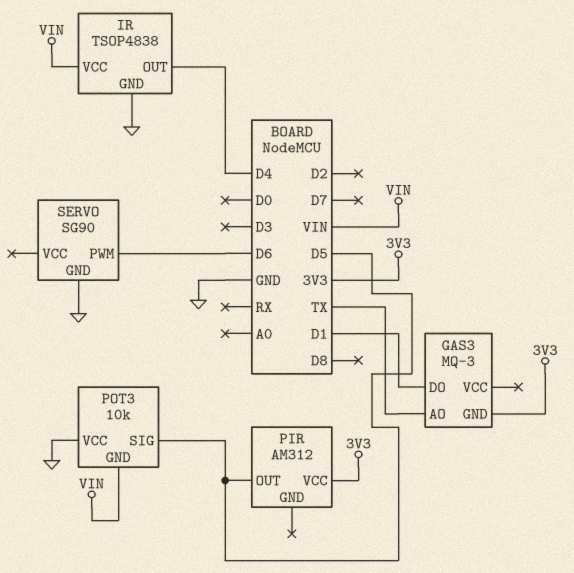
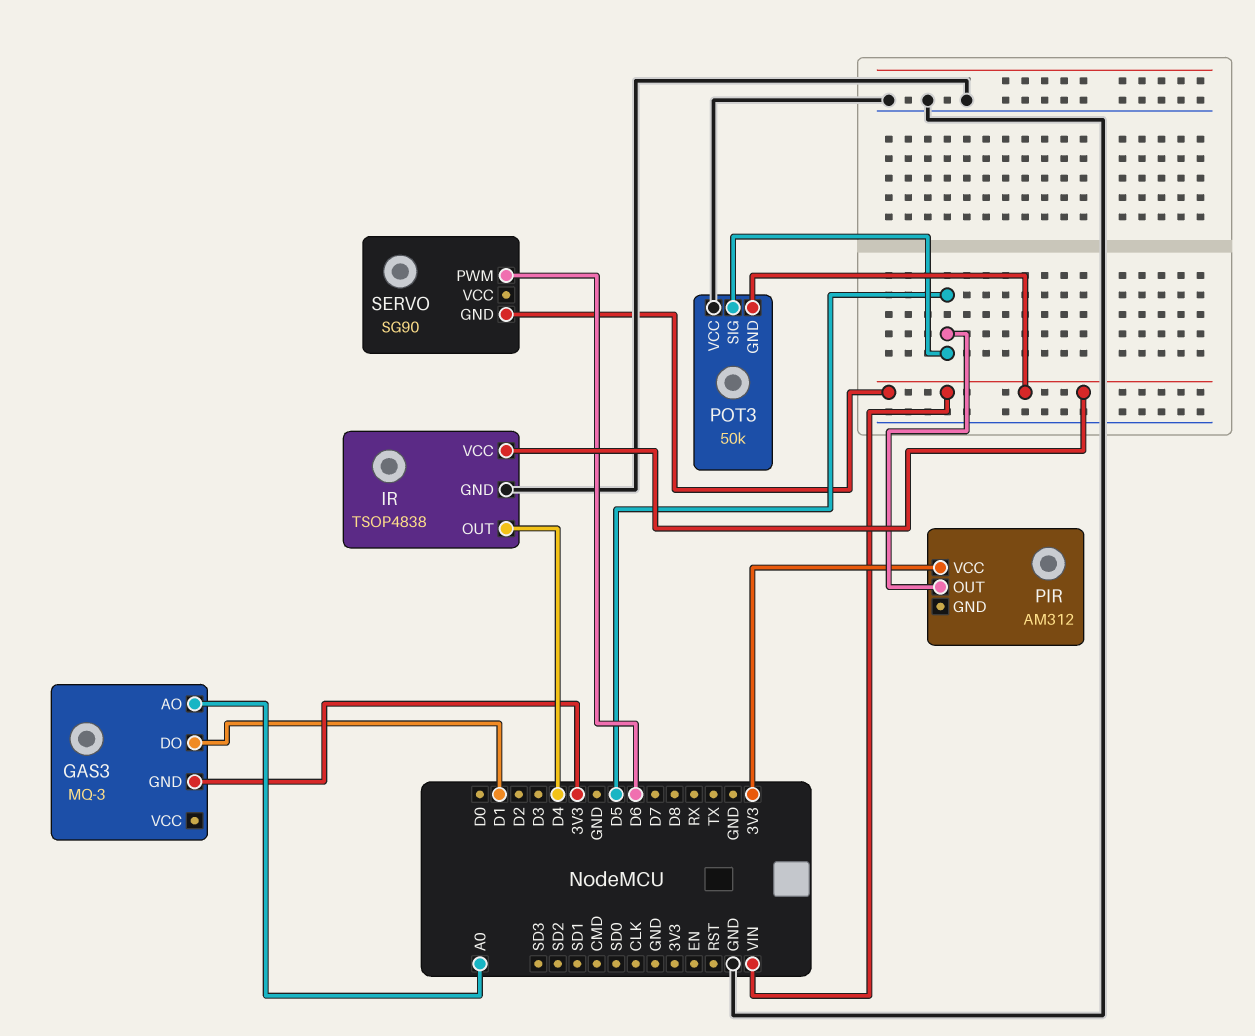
GAS3 pin AO: TX -> A0
POT3: 10k -> 50k
SERVO pin GND: GND -> VIN

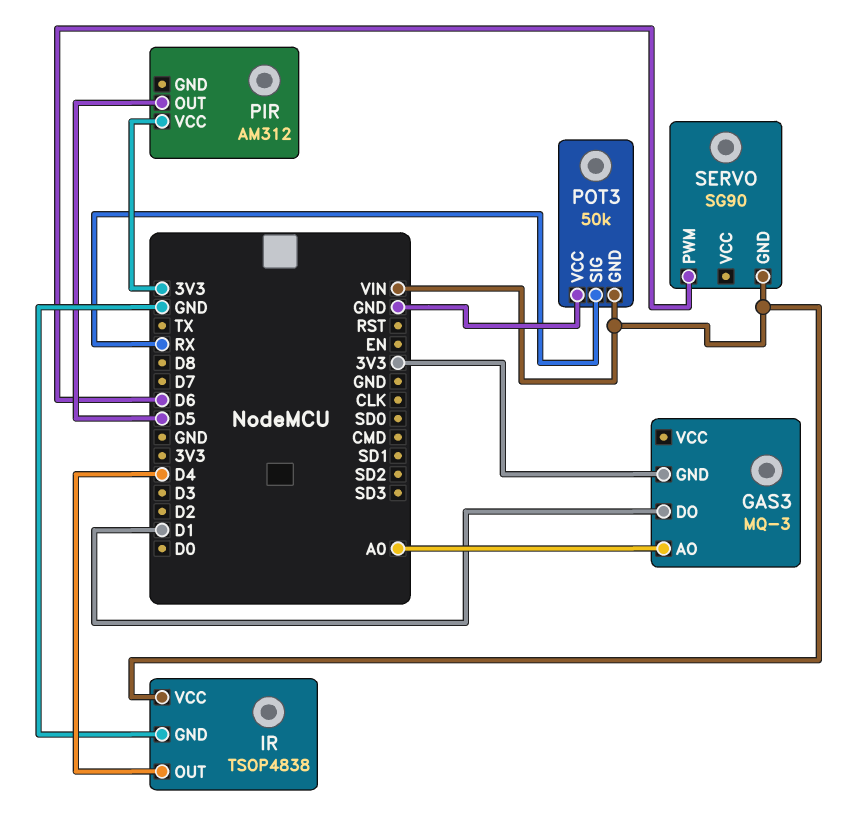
POT3 pin SIG: D5 -> RX

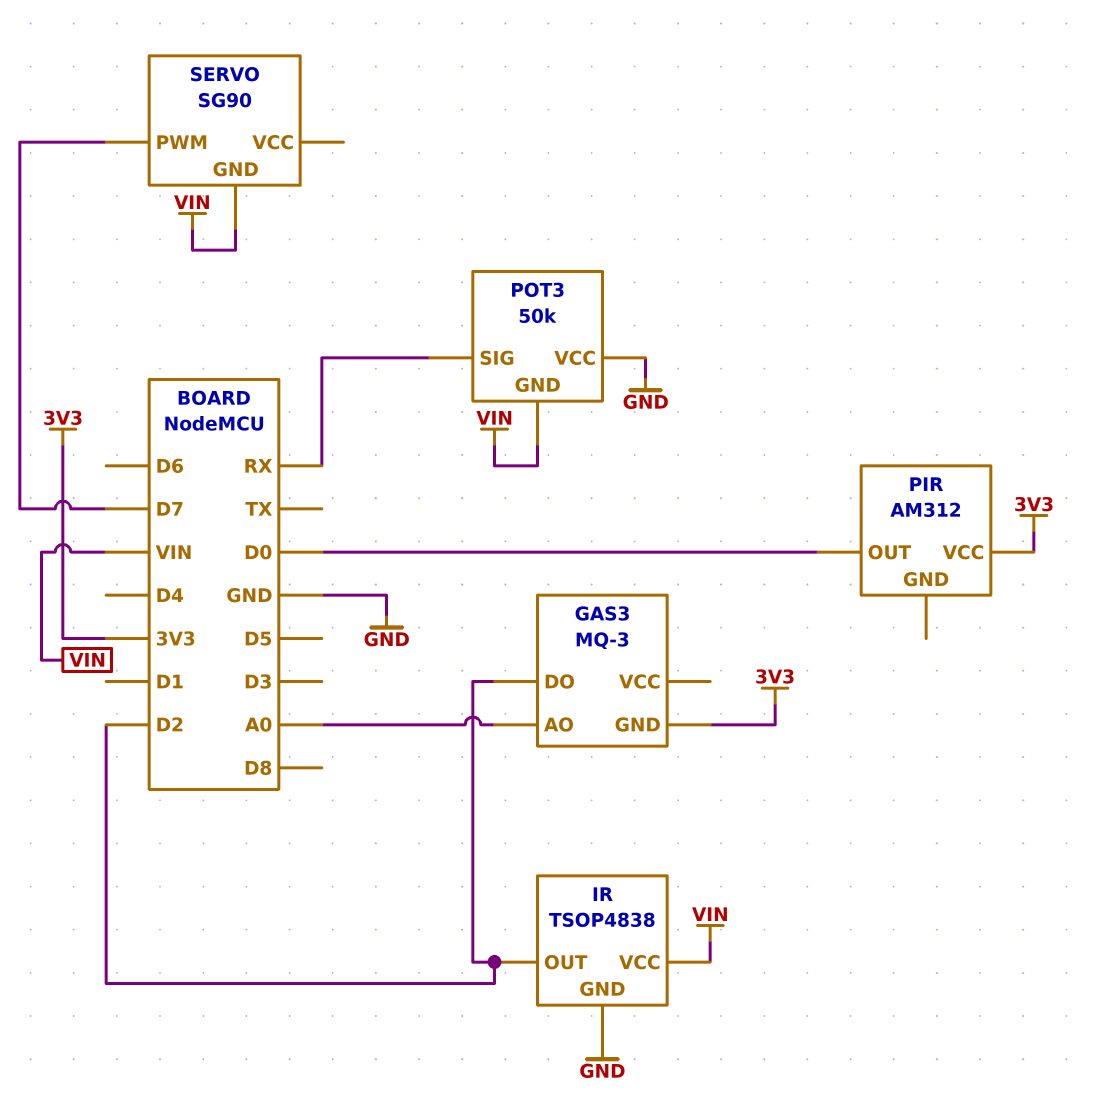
GAS3 pin DO: D1 -> D2
IR pin OUT: D4 -> D2
PIR pin OUT: D5 -> D0
SERVO pin PWM: D6 -> D7

